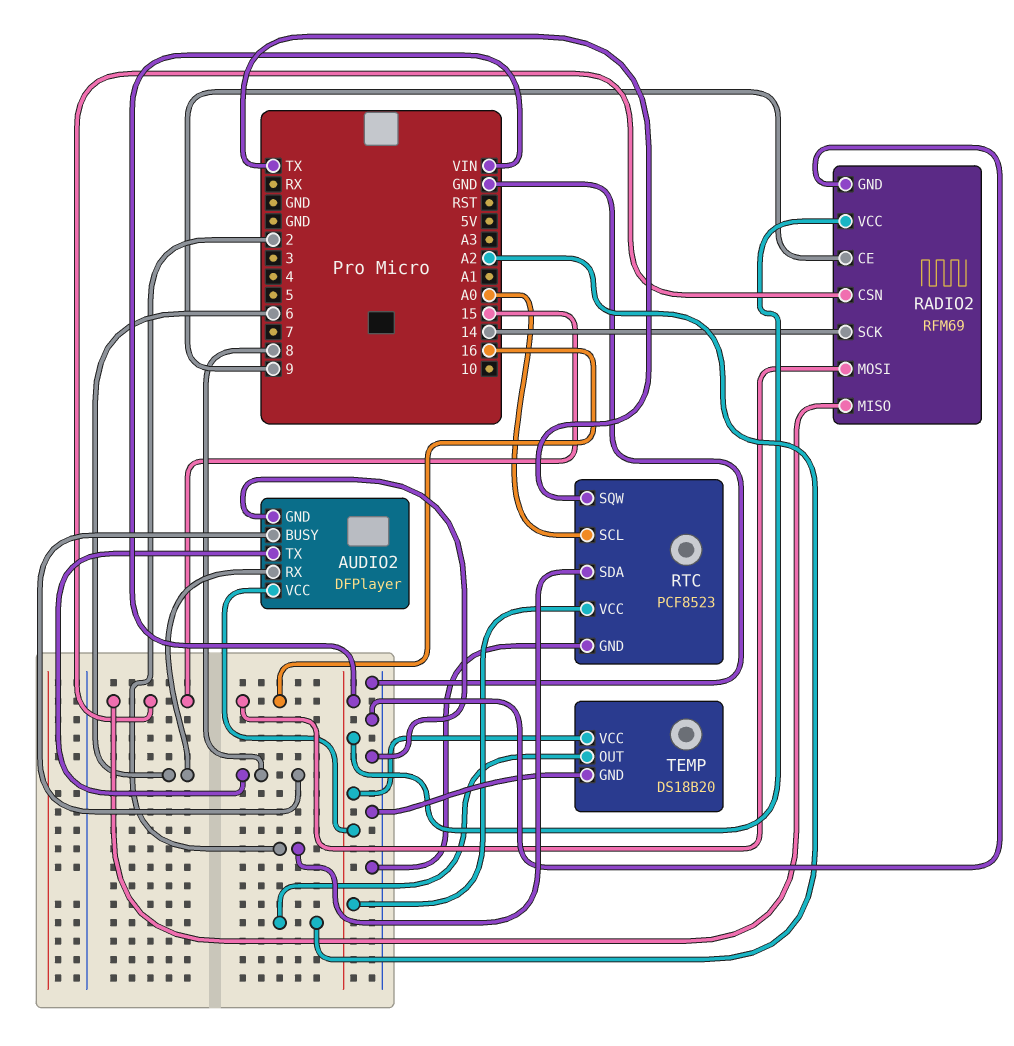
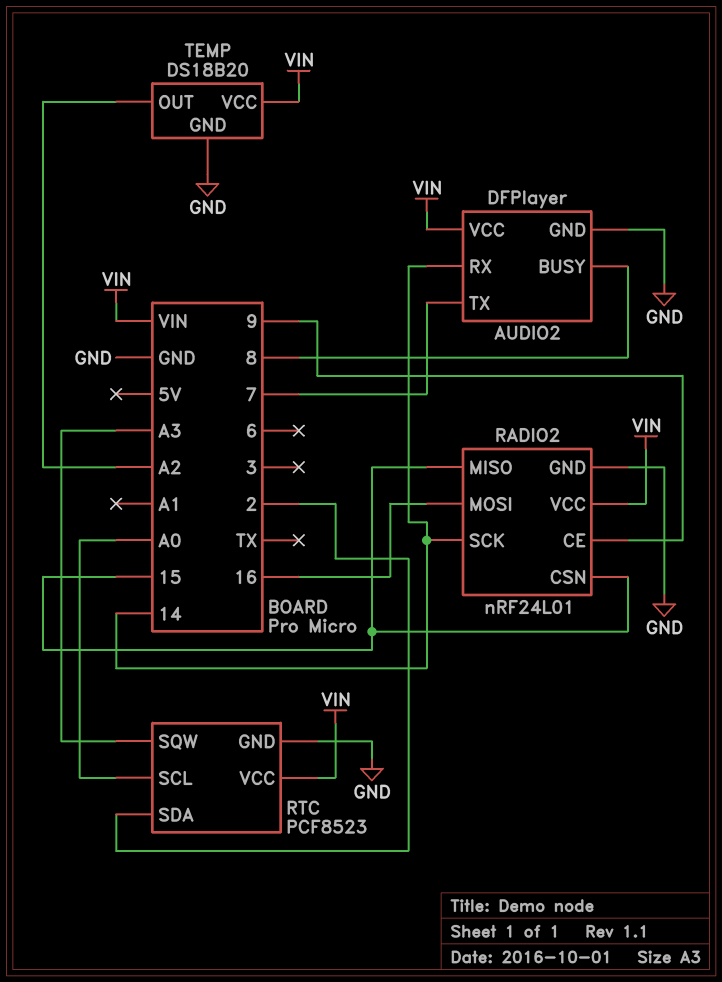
AUDIO2 pin RX: 6 -> 14
AUDIO2 pin TX: 8 -> 7
RADIO2: RFM69 -> nRF24L01
RTC pin SQW: TX -> A3

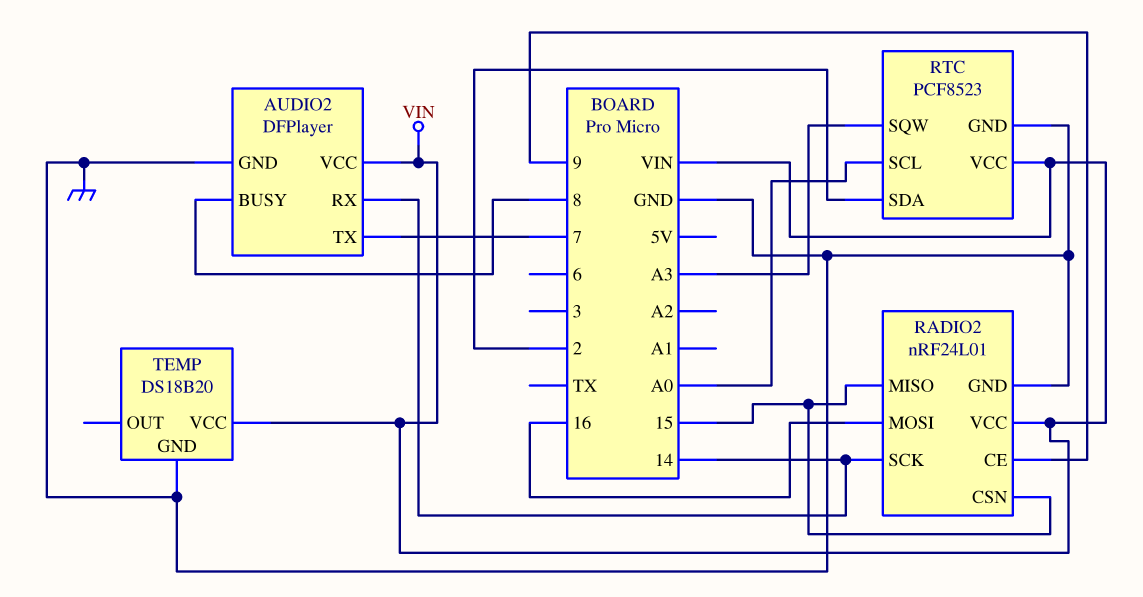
TEMP pin OUT: A2 -> none

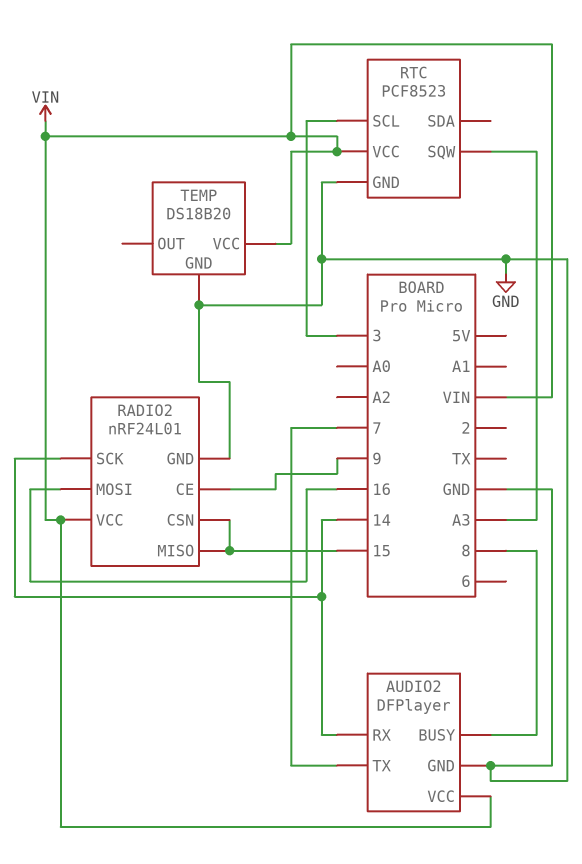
RTC pin SCL: A0 -> 3
RTC pin SDA: 2 -> none

